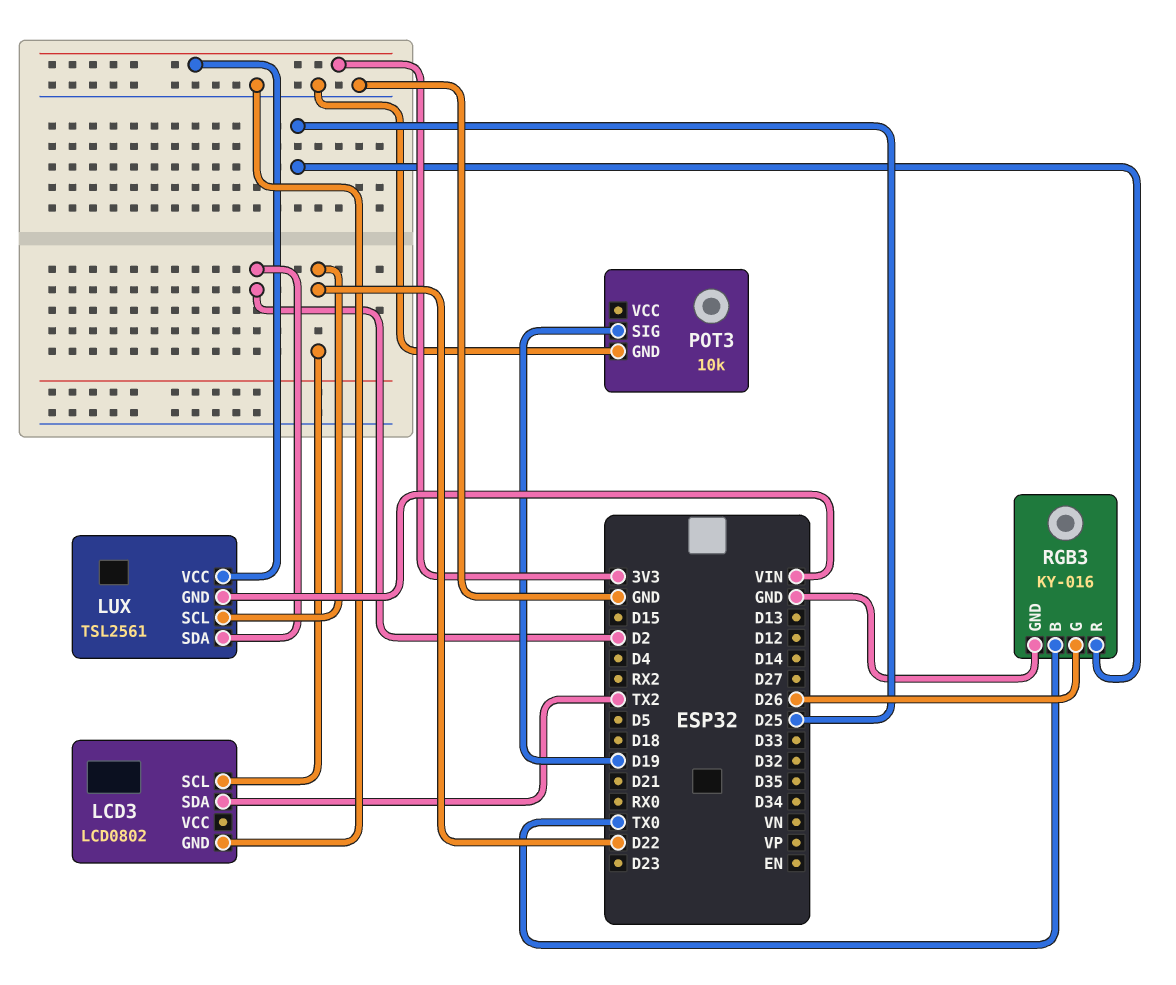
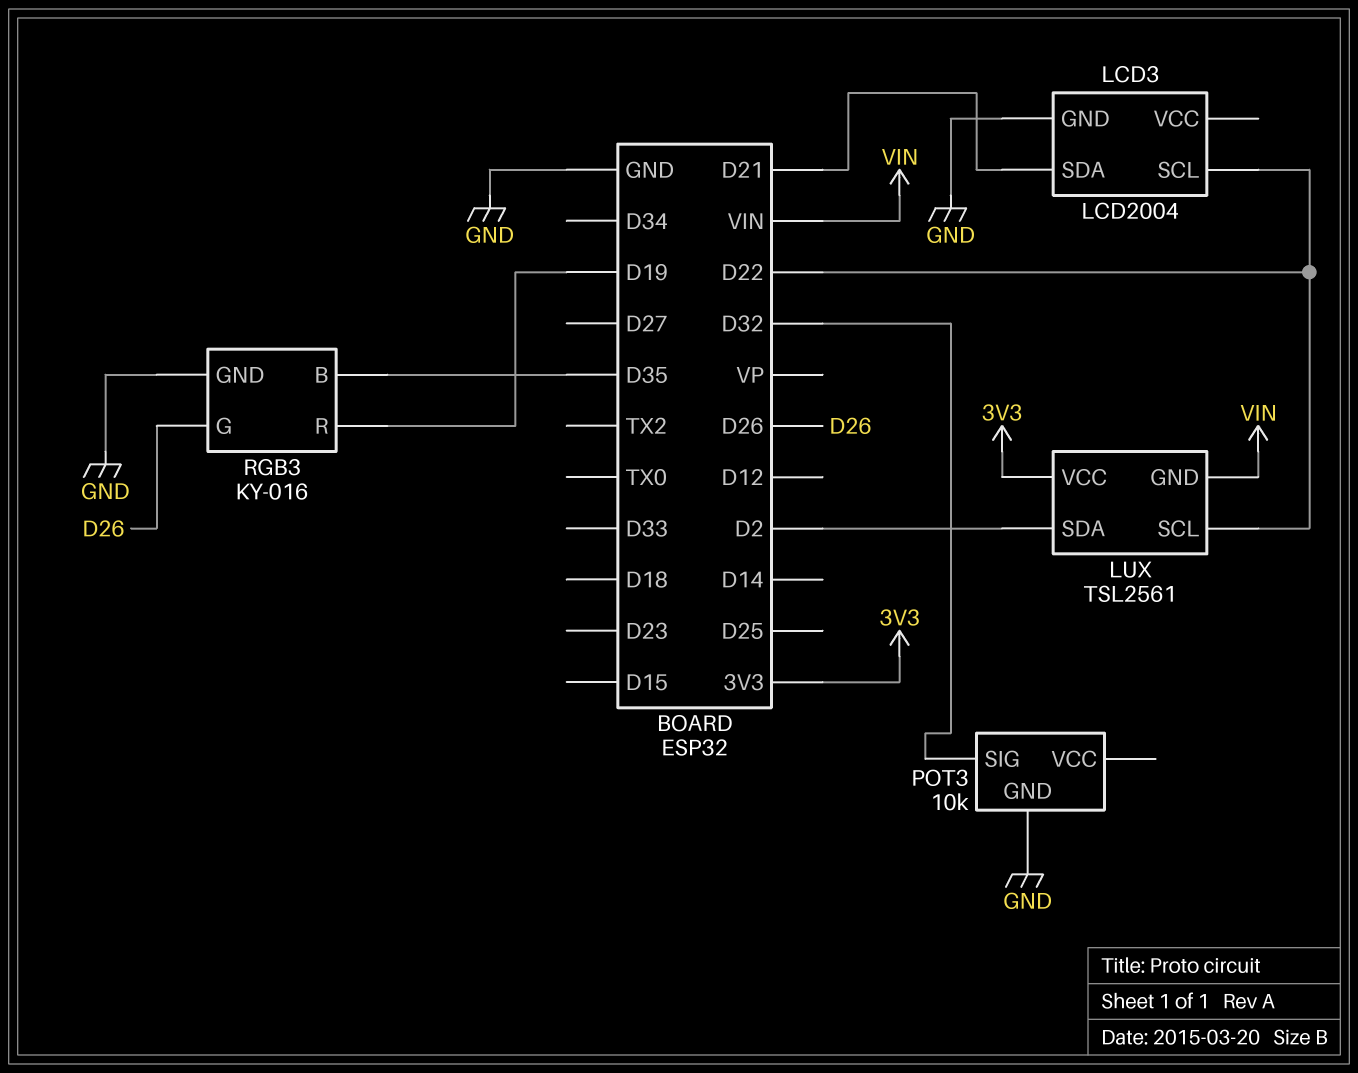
LCD3: LCD0802 -> LCD2004
LCD3 pin SDA: TX2 -> D21
POT3 pin SIG: D19 -> D32
RGB3 pin B: TX0 -> D35
RGB3 pin R: D25 -> D19

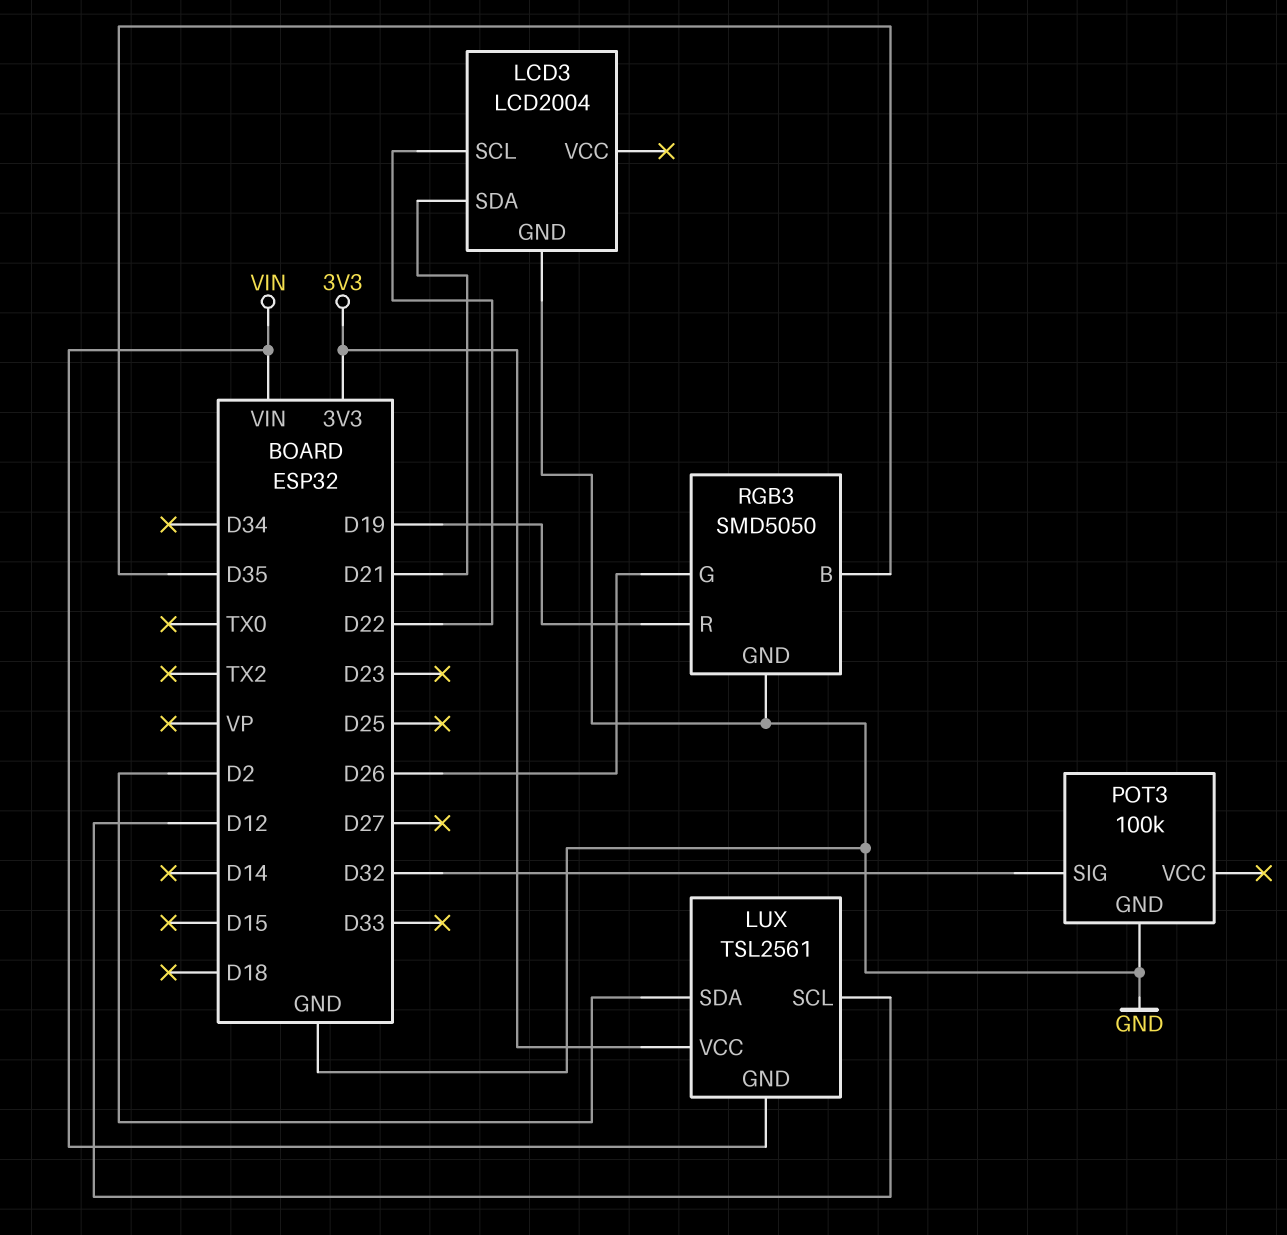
LUX pin SCL: D22 -> D12
POT3: 10k -> 100k
RGB3: KY-016 -> SMD5050

